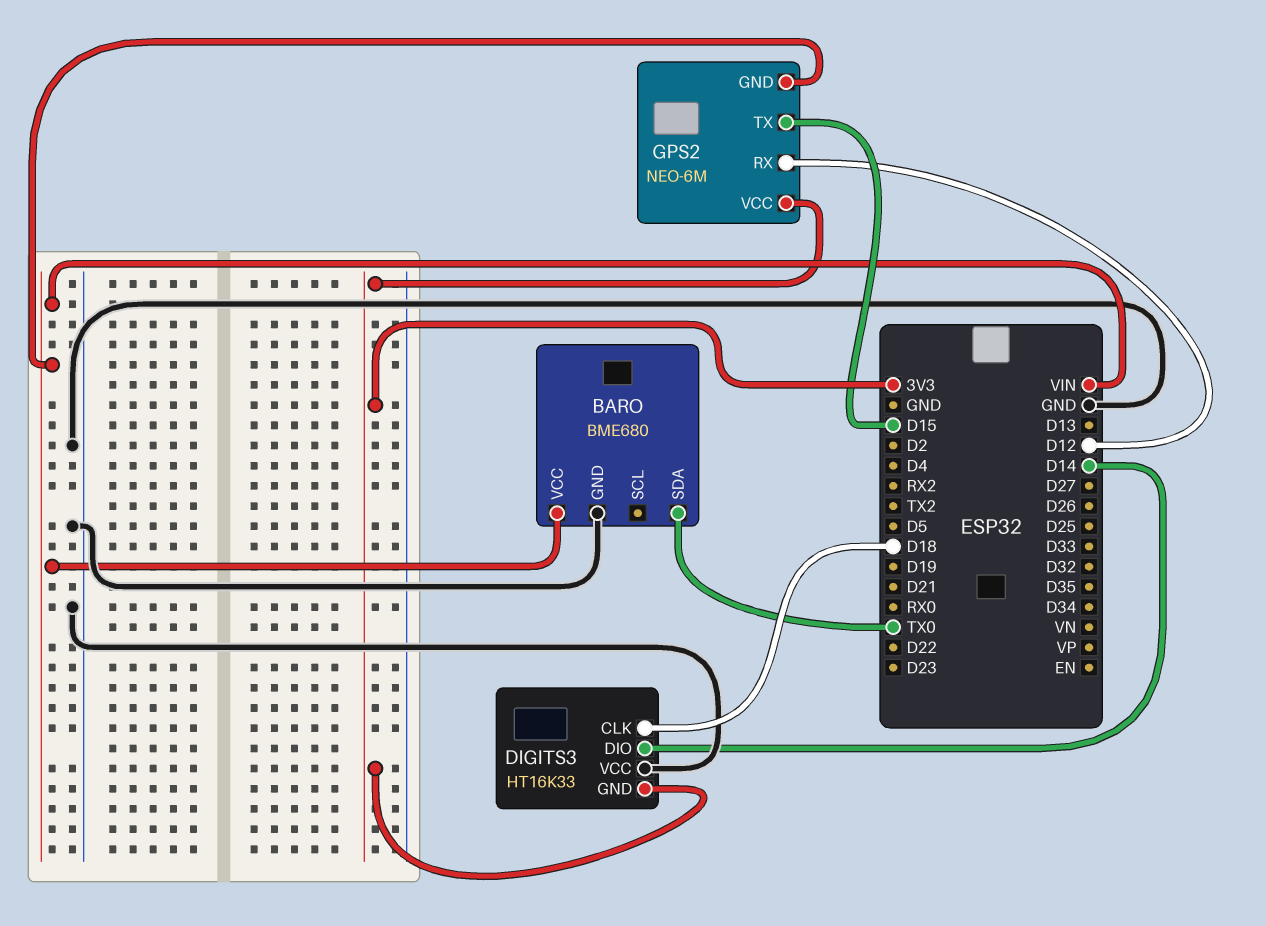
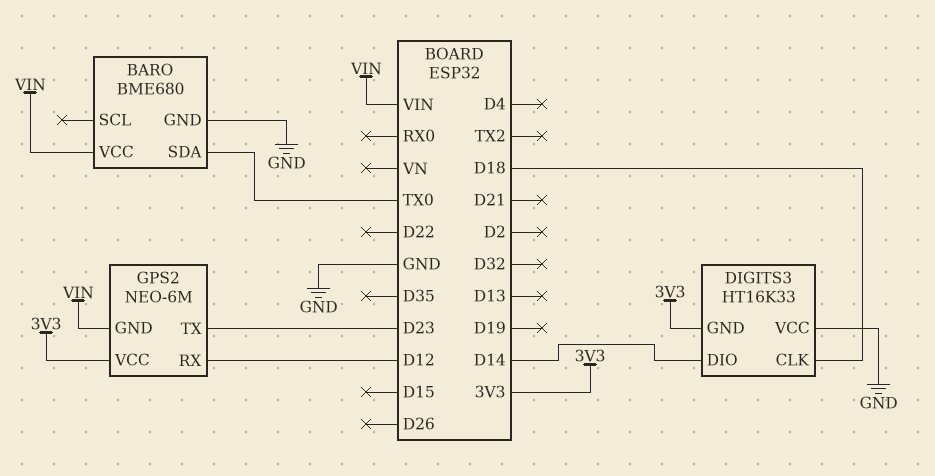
GPS2 pin TX: D15 -> D23

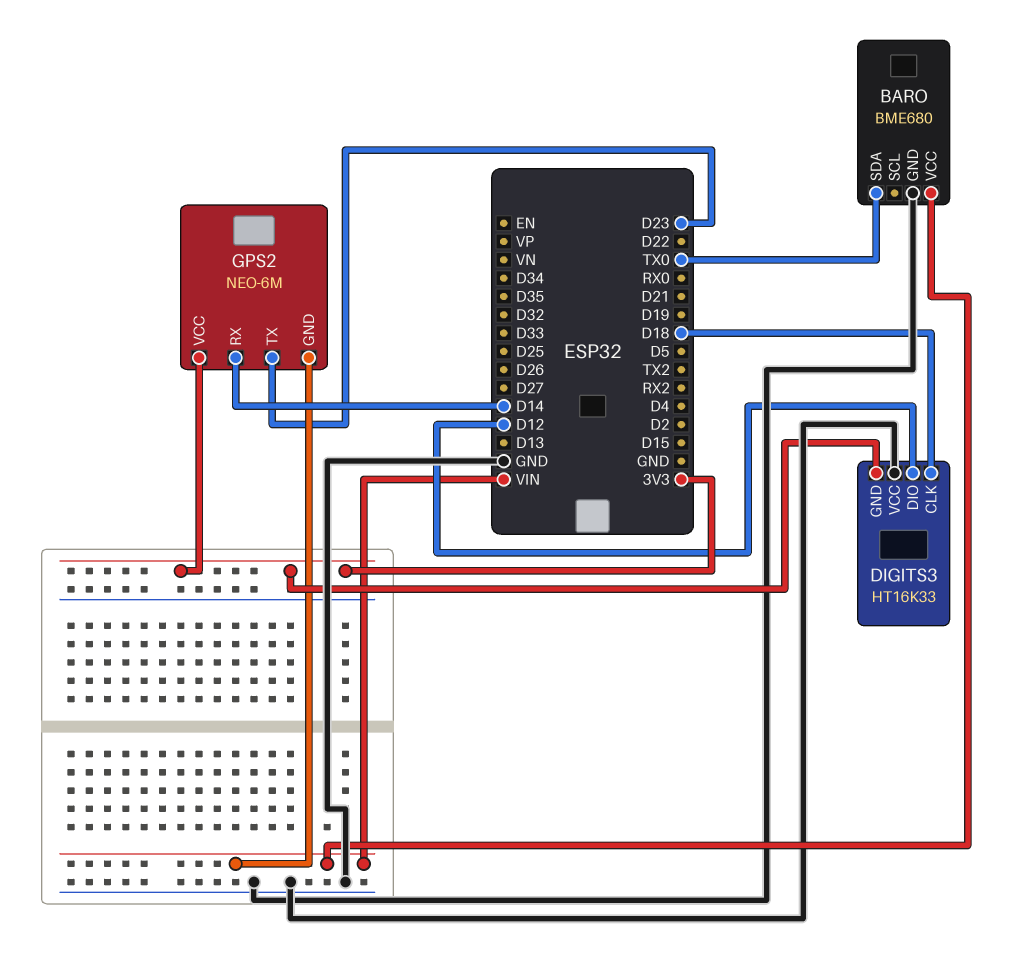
DIGITS3 pin DIO: D14 -> D12
GPS2 pin RX: D12 -> D14

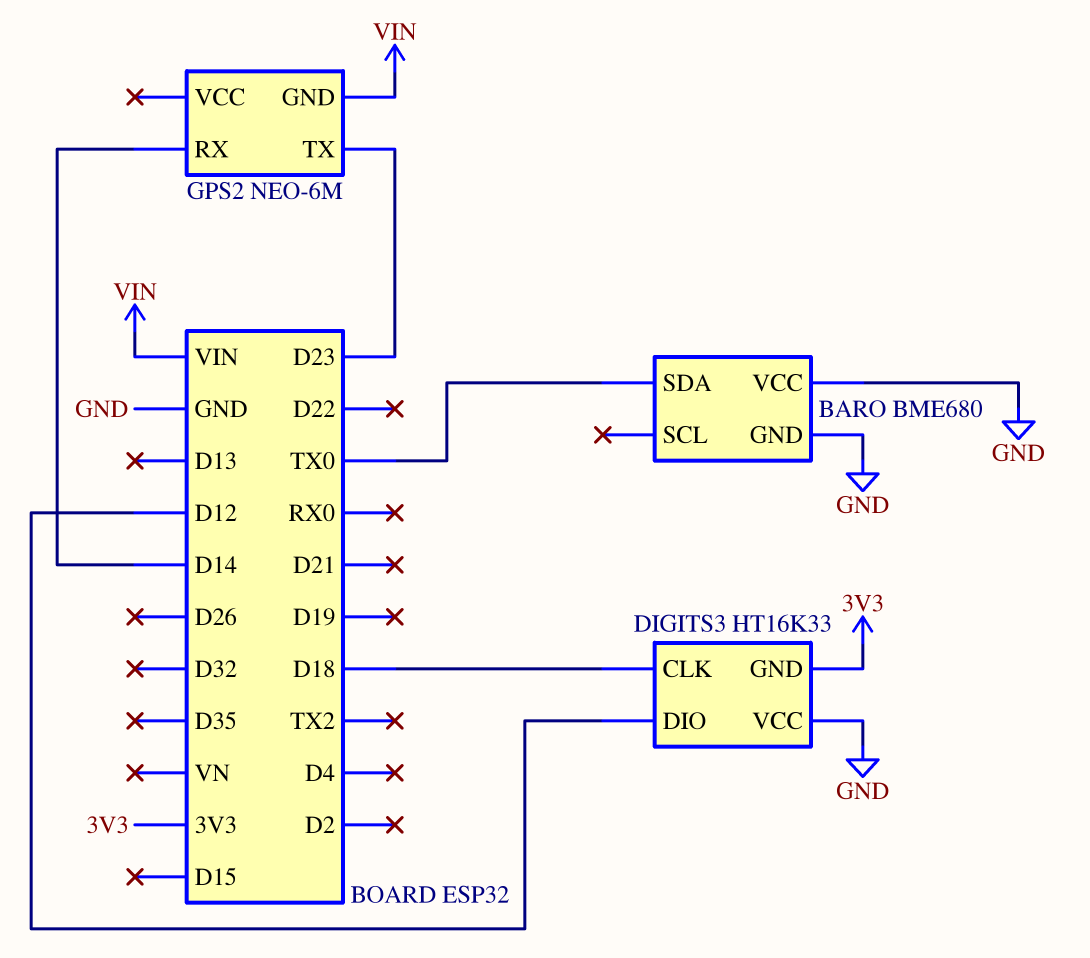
BARO pin VCC: VIN -> GND
GPS2 pin VCC: 3V3 -> none

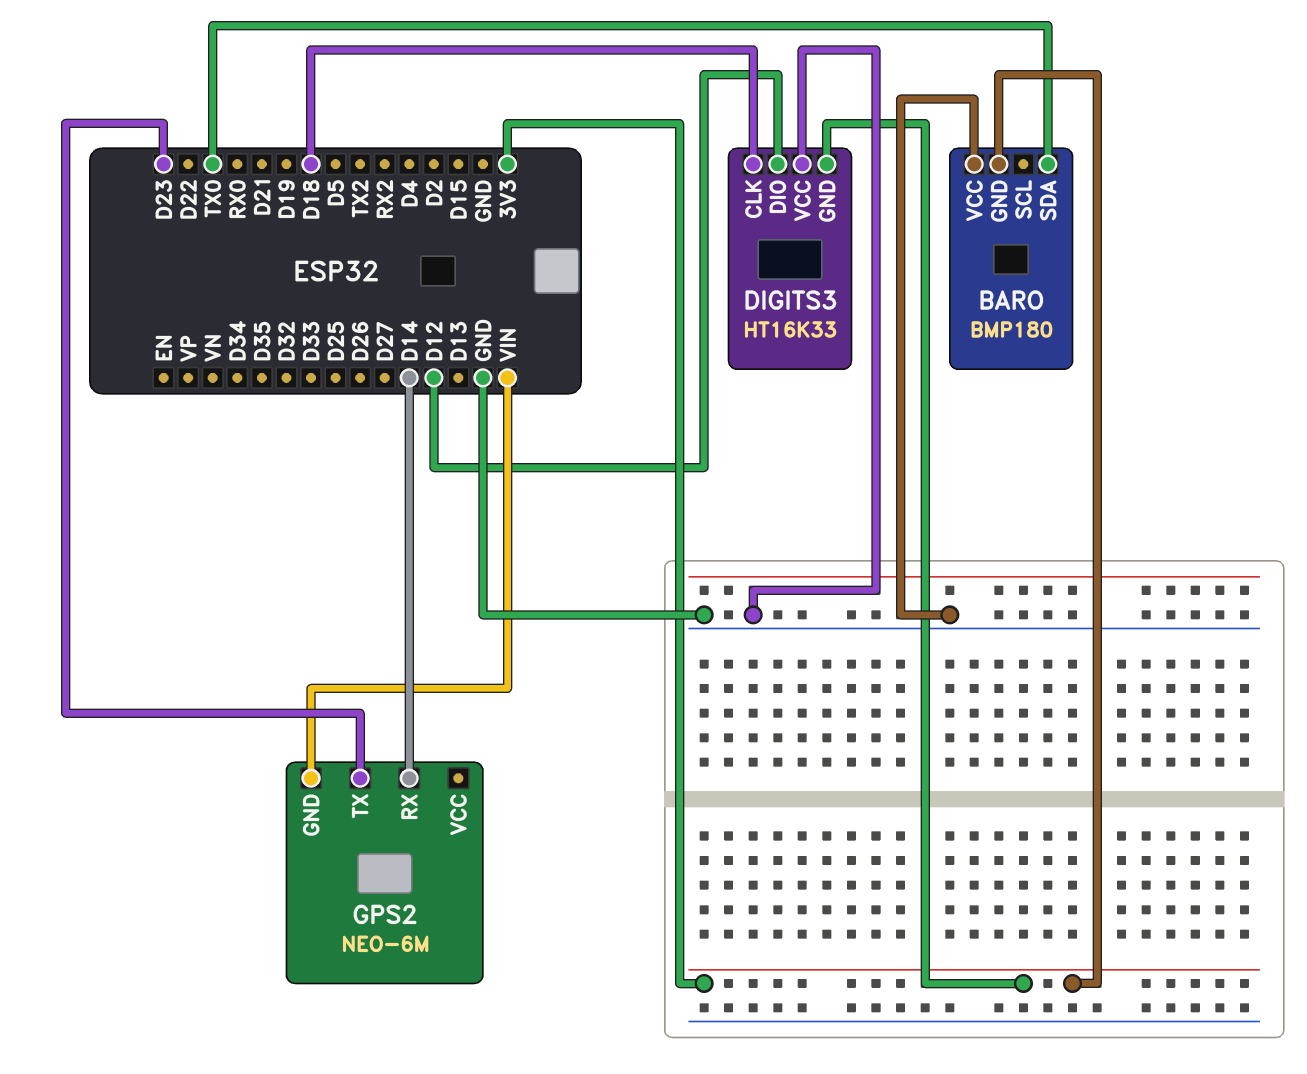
BARO: BME680 -> BMP180
BARO pin GND: GND -> 3V3

